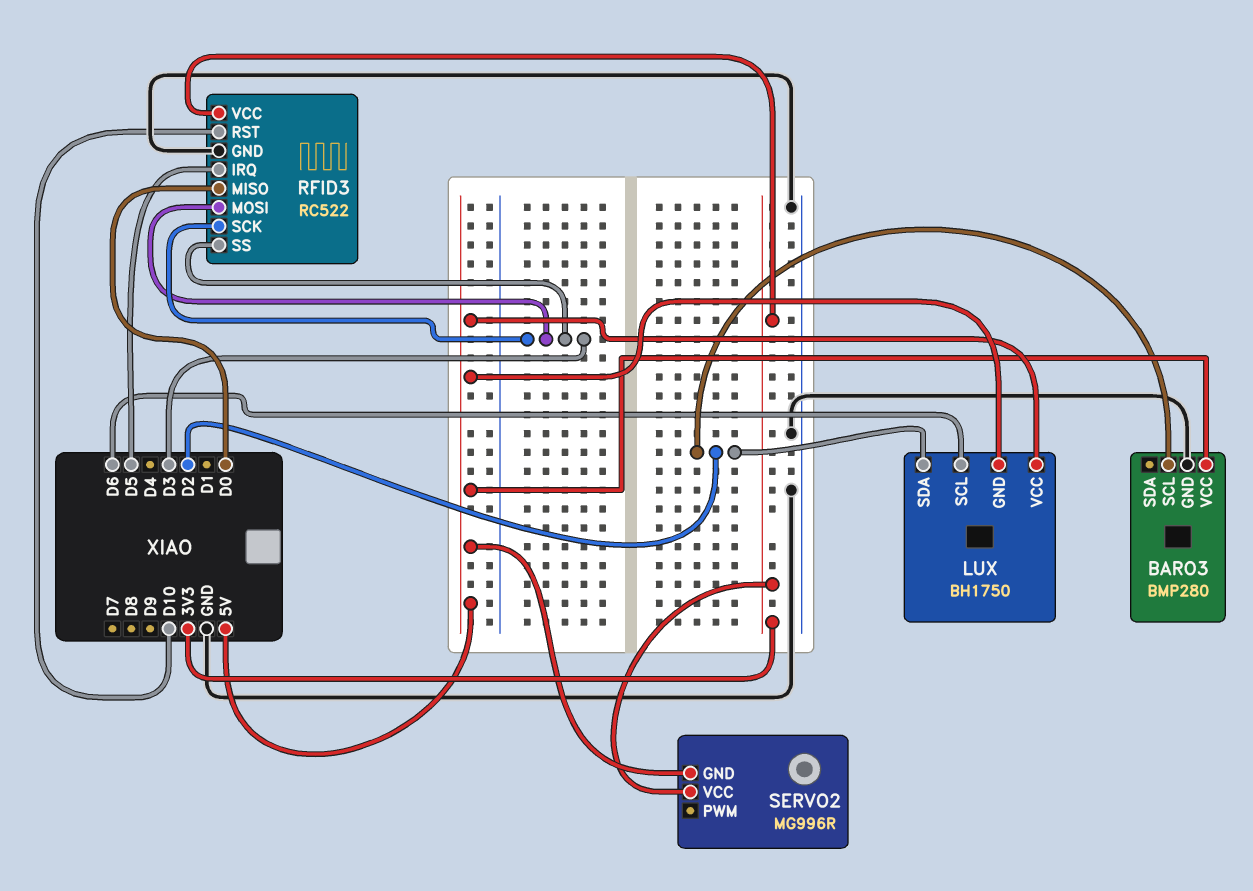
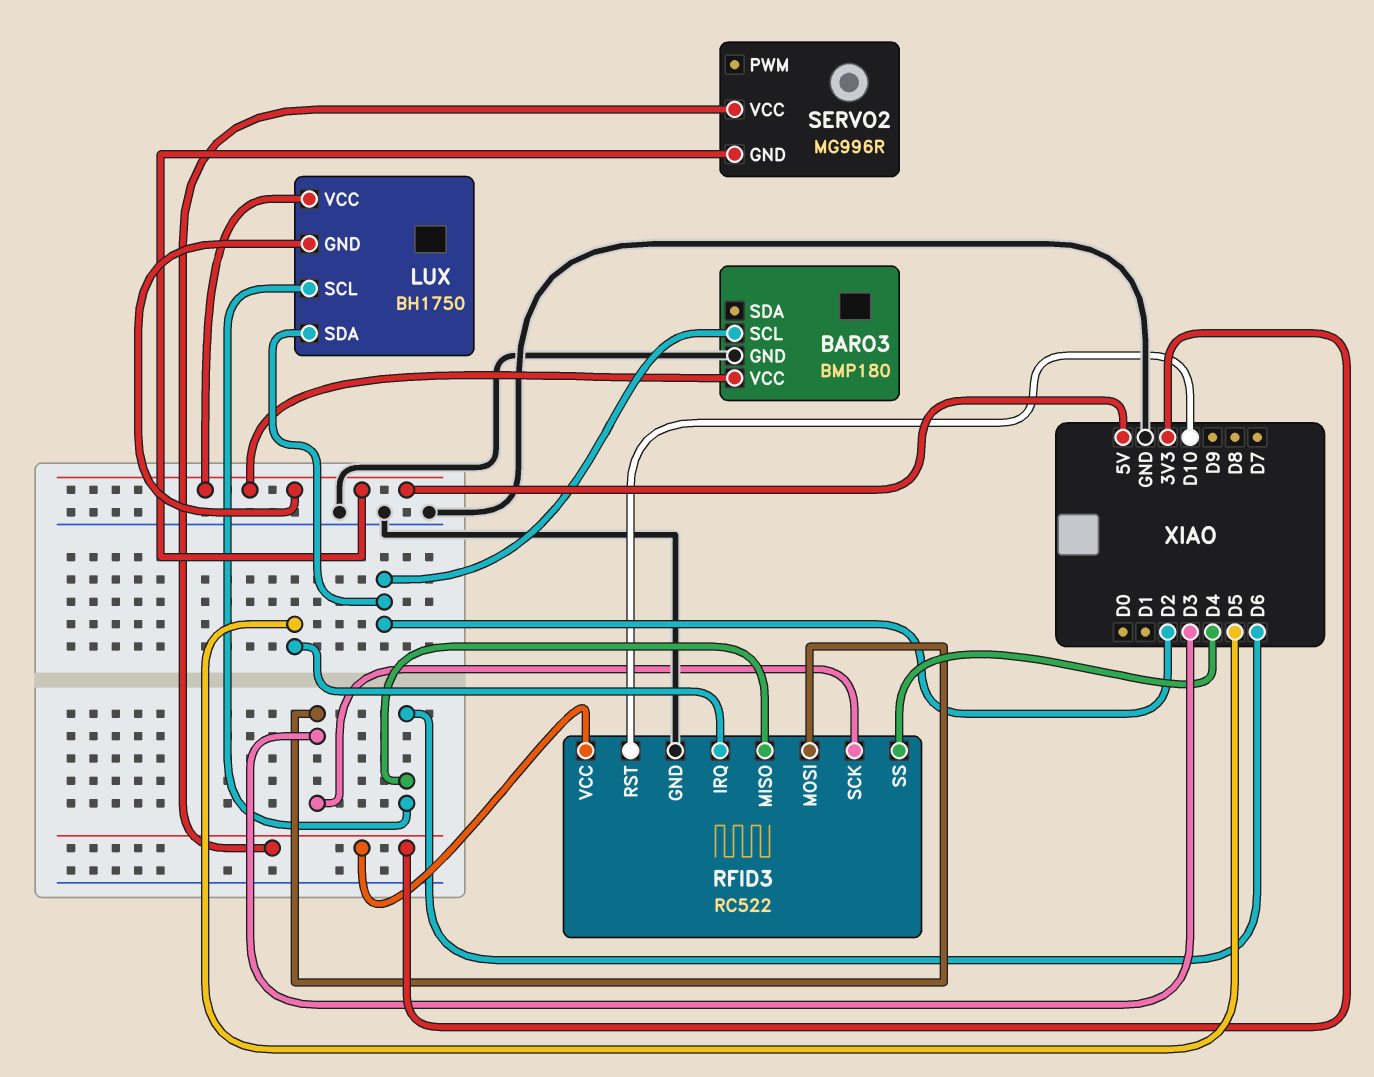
BARO3: BMP280 -> BMP180
RFID3 pin MISO: D0 -> D6
RFID3 pin SS: D3 -> D4

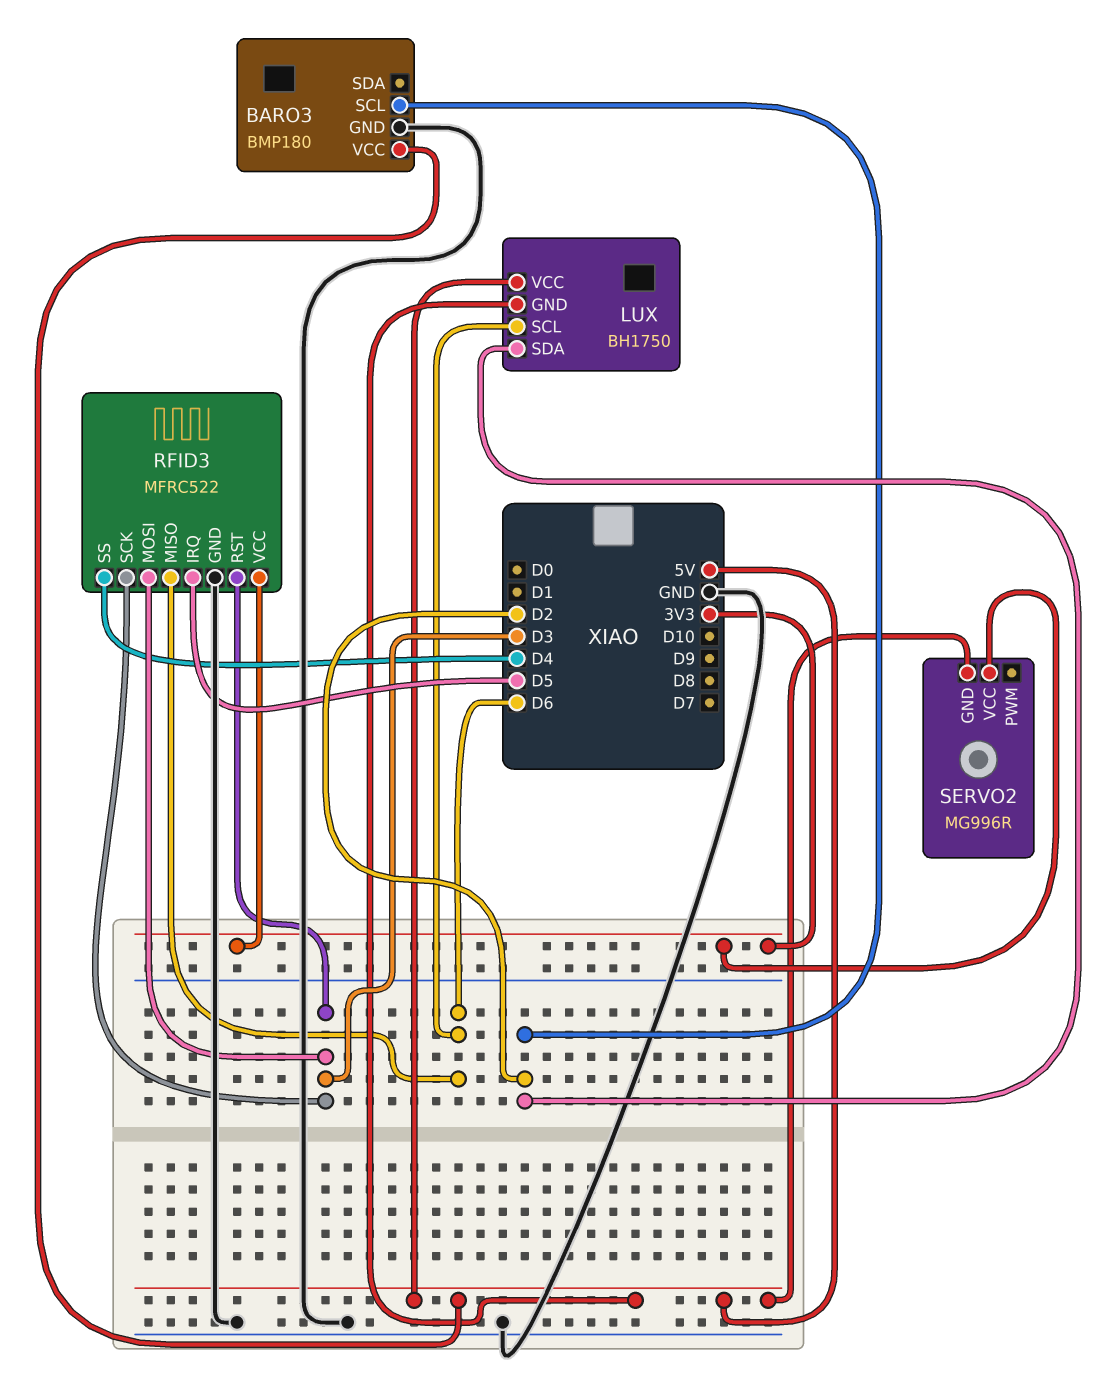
RFID3: RC522 -> MFRC522
RFID3 pin RST: D10 -> D3

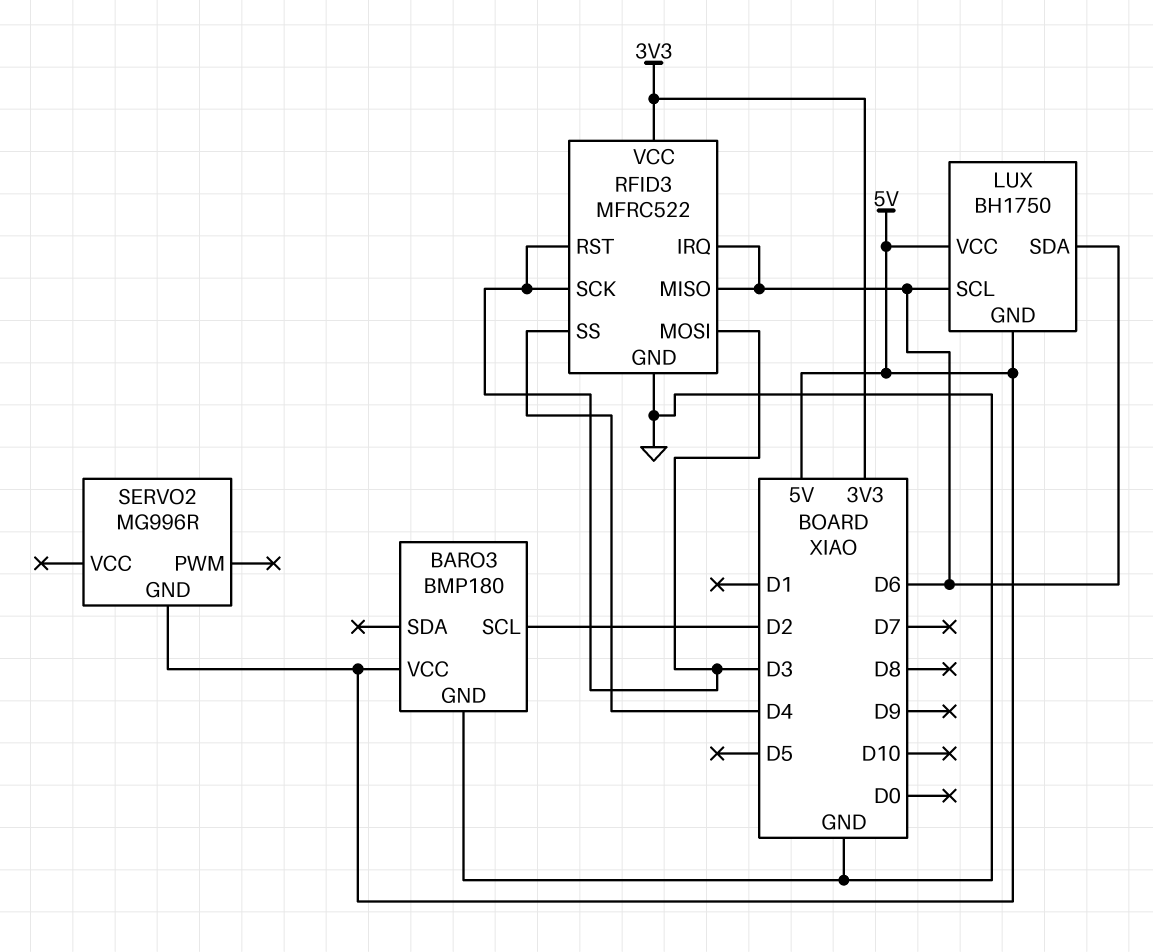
LUX pin SDA: D2 -> D6
RFID3 pin IRQ: D5 -> D6
SERVO2 pin VCC: 3V3 -> none

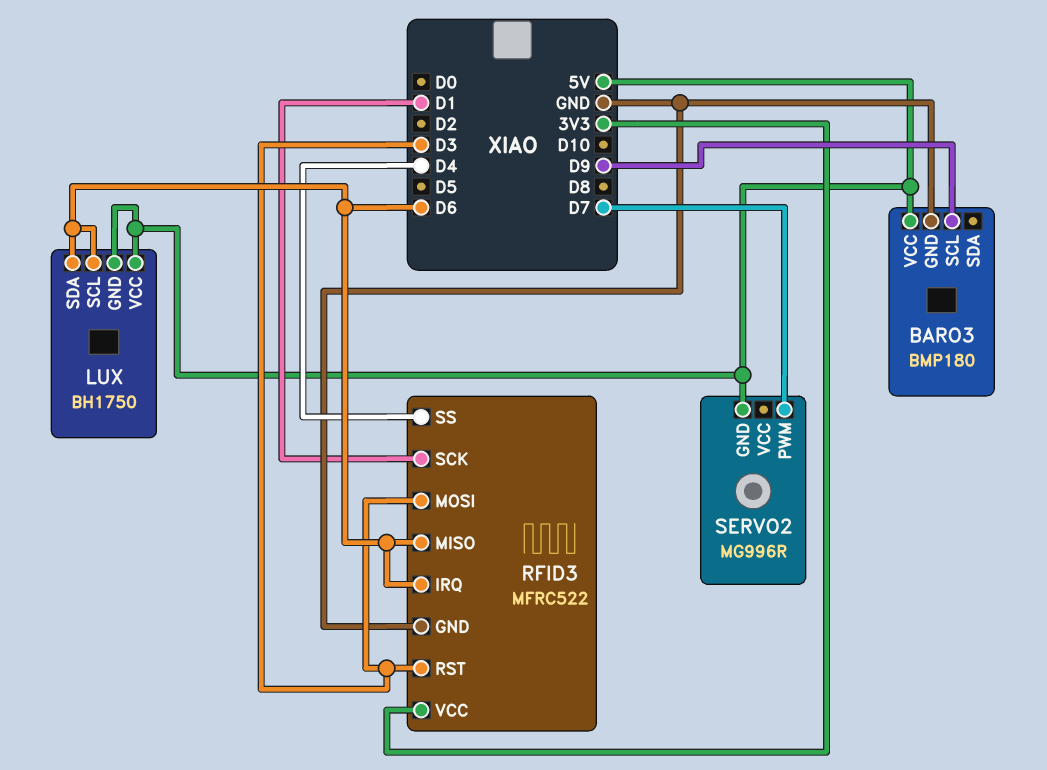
BARO3 pin SCL: D2 -> D9
RFID3 pin SCK: D3 -> D1
SERVO2 pin PWM: none -> D7

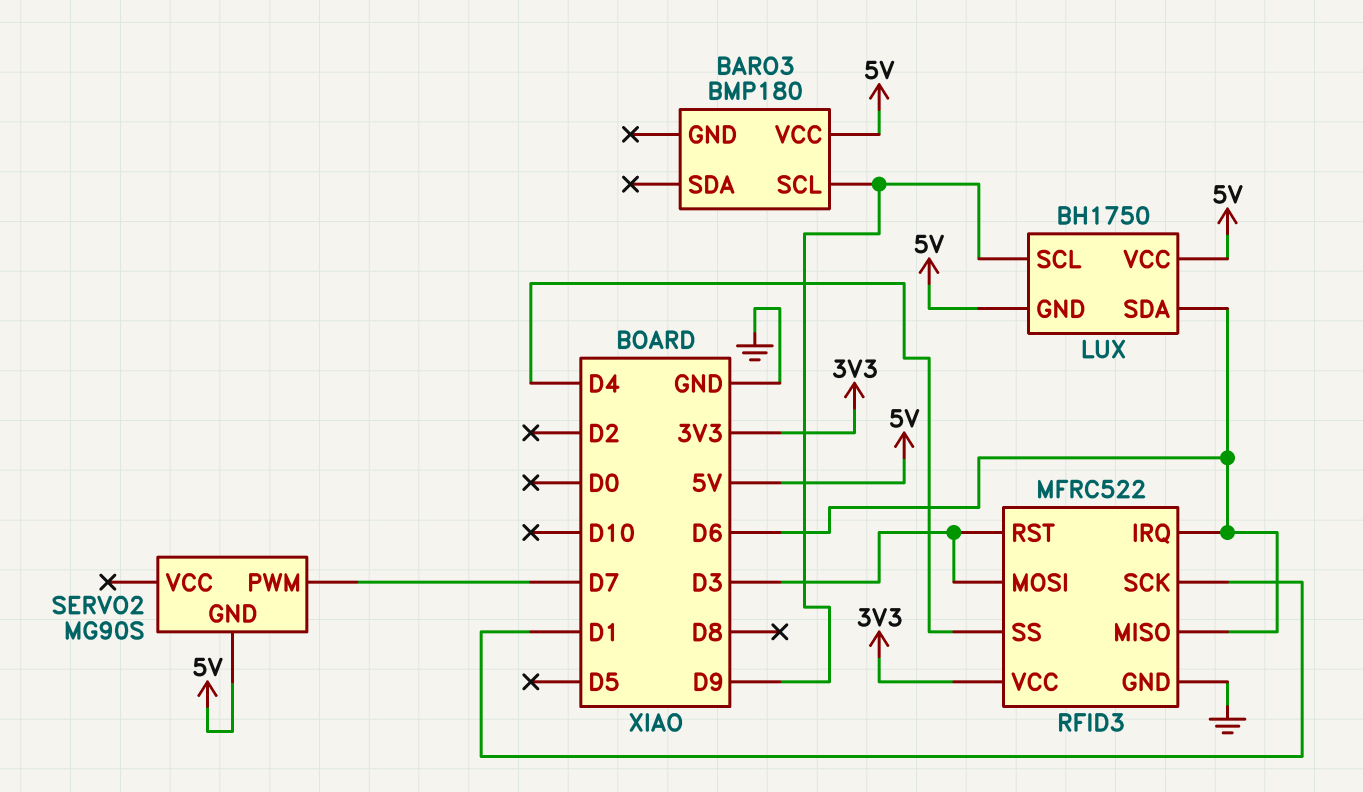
BARO3 pin GND: GND -> none
LUX pin SCL: D6 -> D9
SERVO2: MG996R -> MG90S

